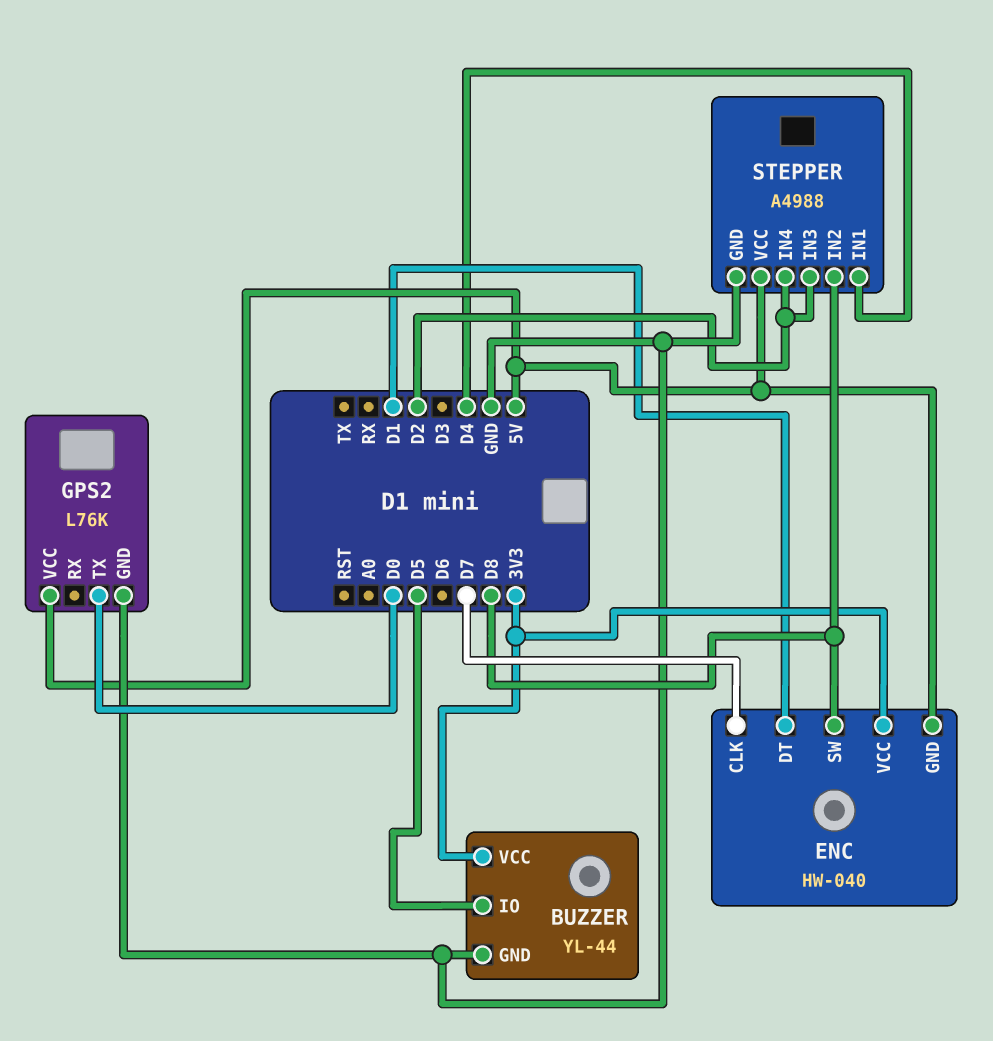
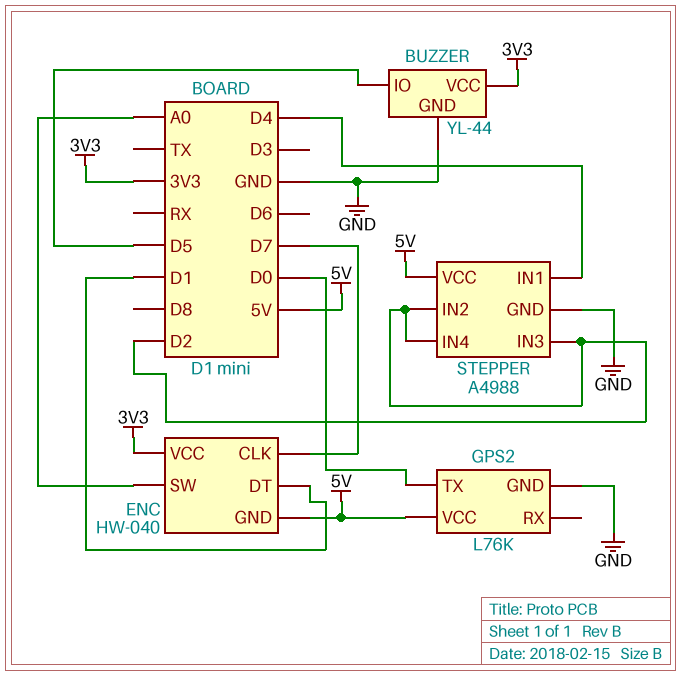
ENC pin SW: D8 -> A0
STEPPER pin IN2: D8 -> D2

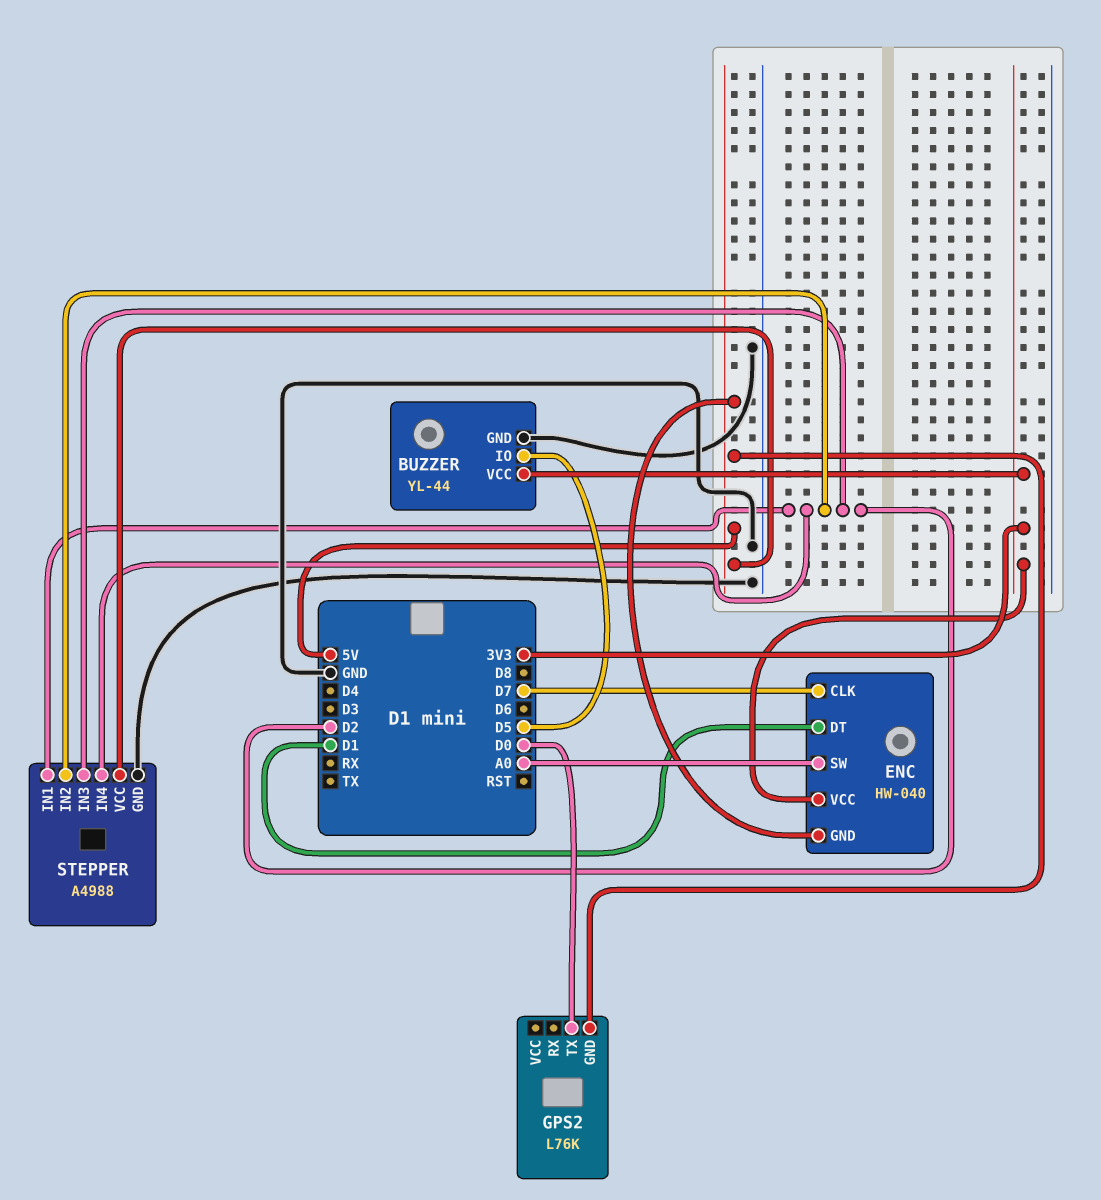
GPS2 pin GND: GND -> 5V
GPS2 pin VCC: 5V -> none
STEPPER pin IN1: D4 -> D2

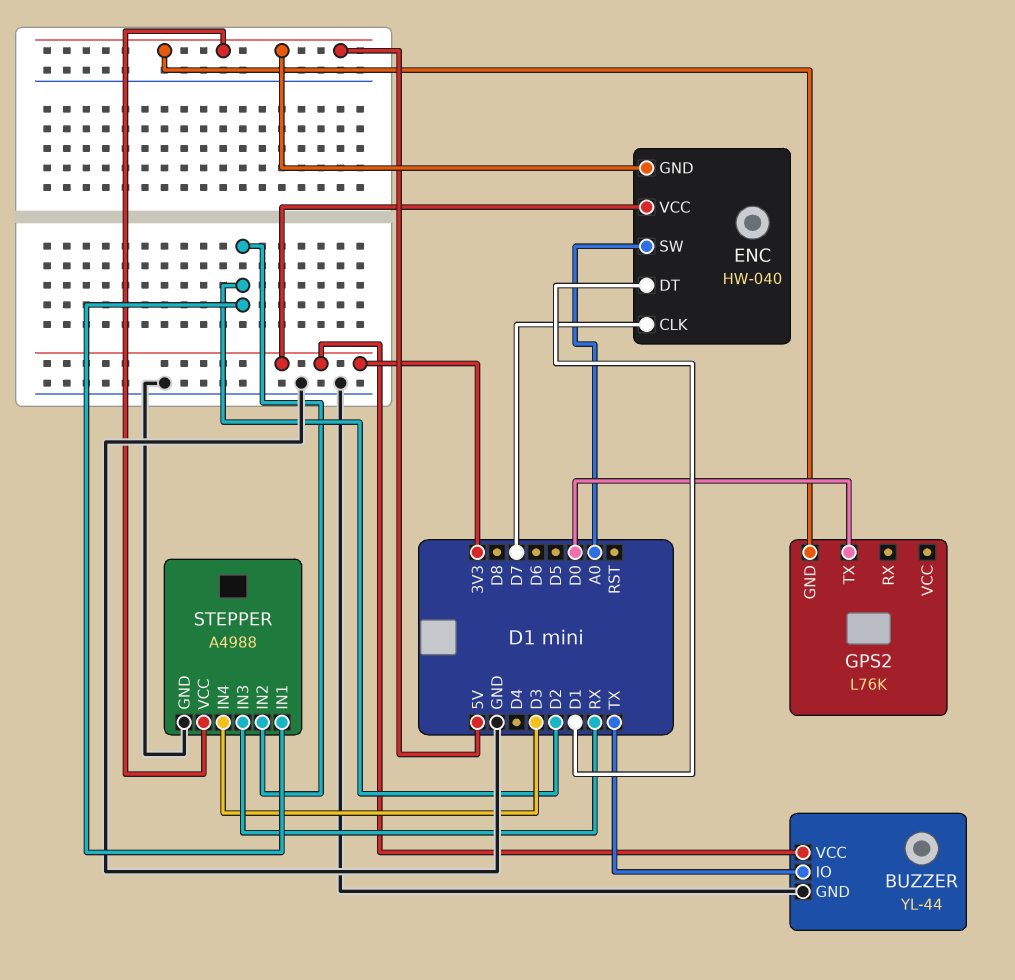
BUZZER pin IO: D5 -> TX
STEPPER pin IN3: D2 -> RX
STEPPER pin IN4: D2 -> D3

